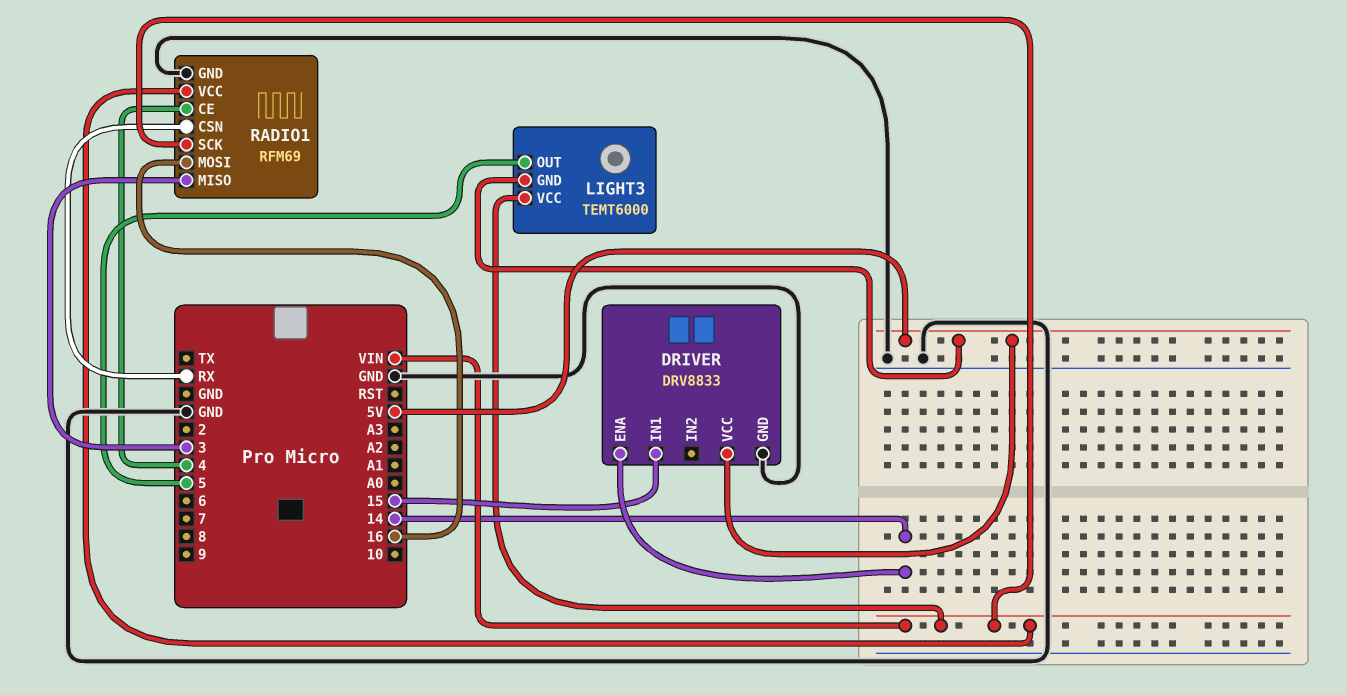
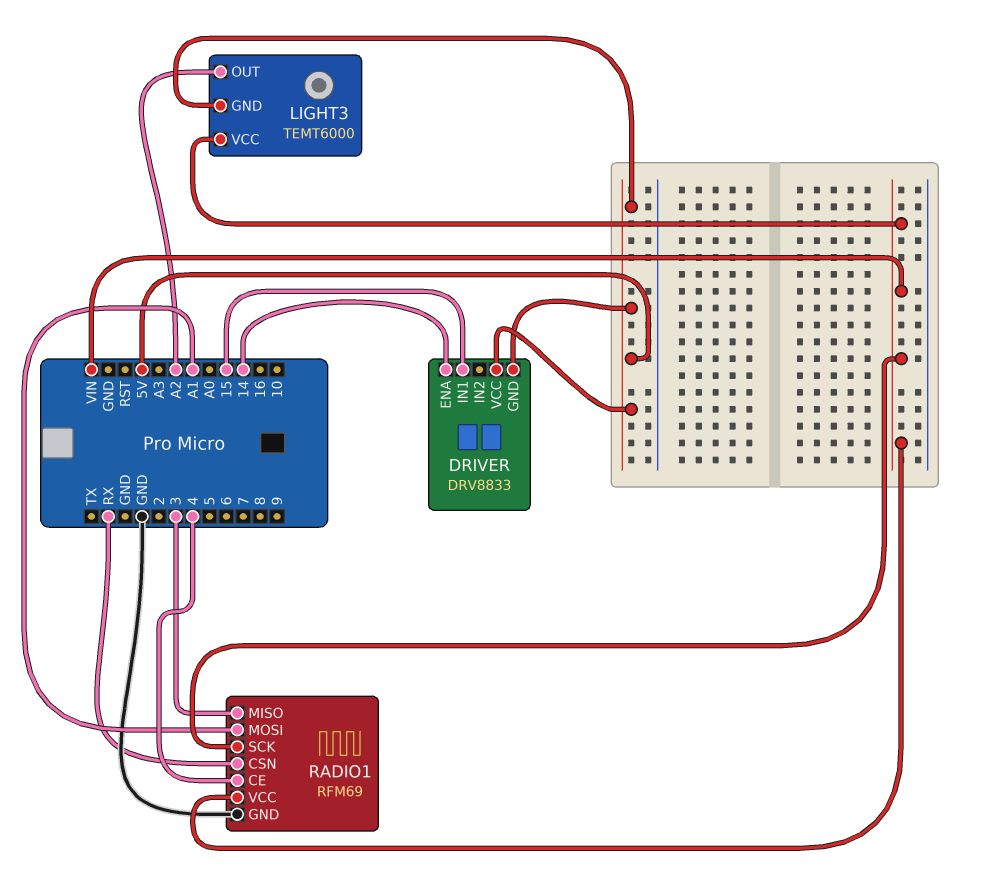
DRIVER pin GND: GND -> 5V
LIGHT3 pin OUT: 5 -> A2
RADIO1 pin MOSI: 16 -> A1

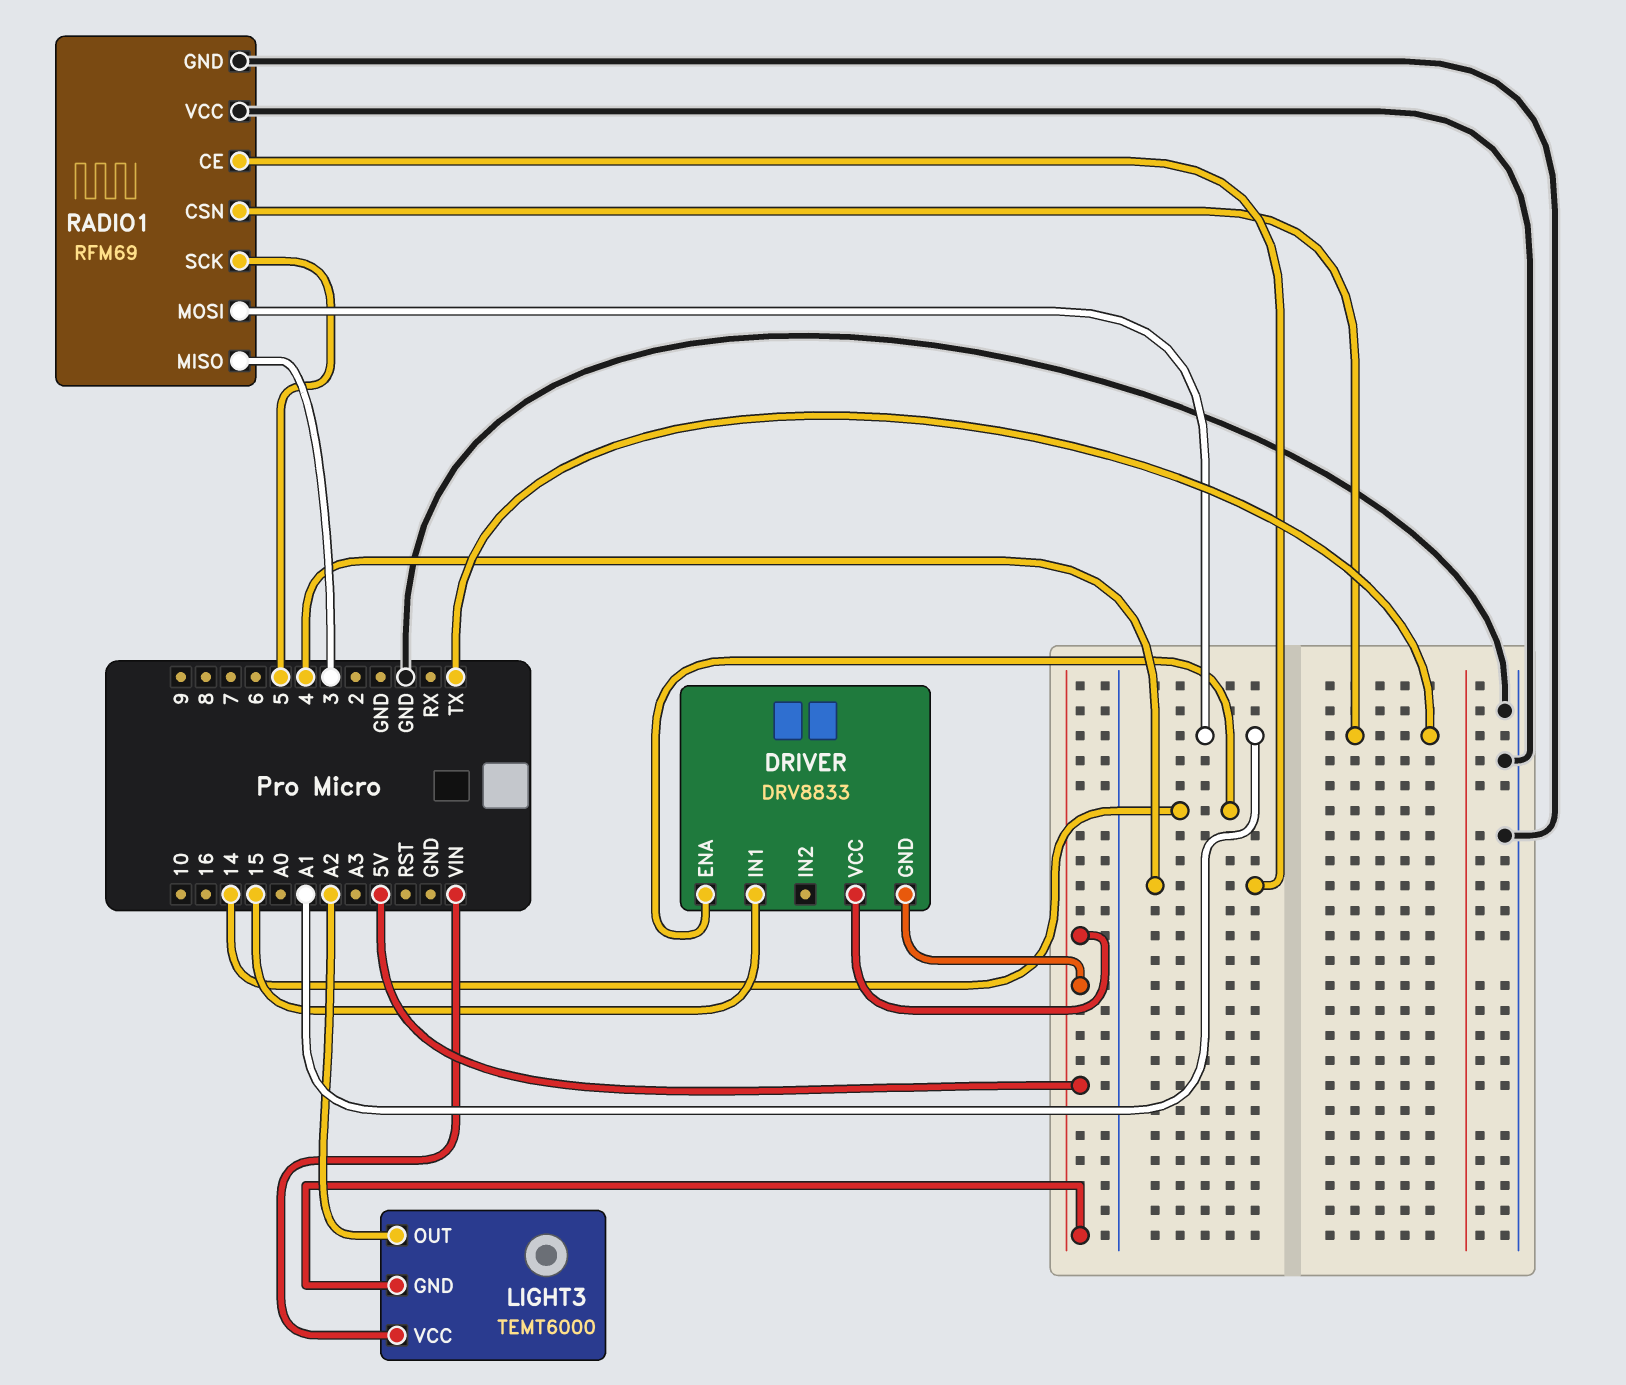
RADIO1 pin CSN: RX -> TX
RADIO1 pin SCK: VIN -> 5
RADIO1 pin VCC: VIN -> GND

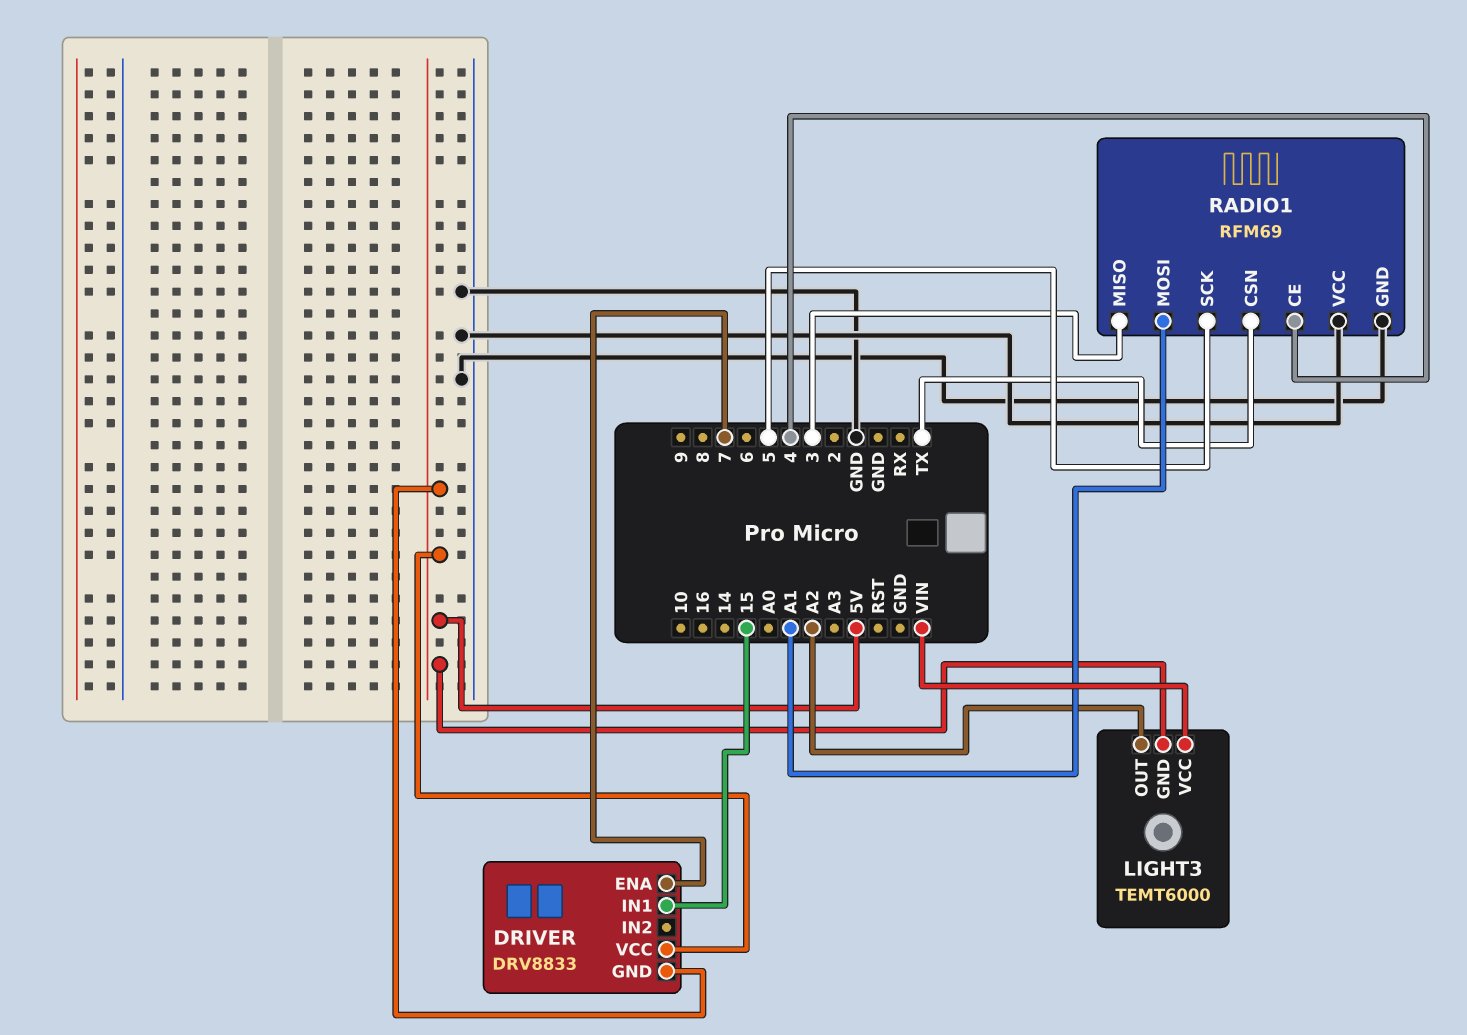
DRIVER pin ENA: 14 -> 7

